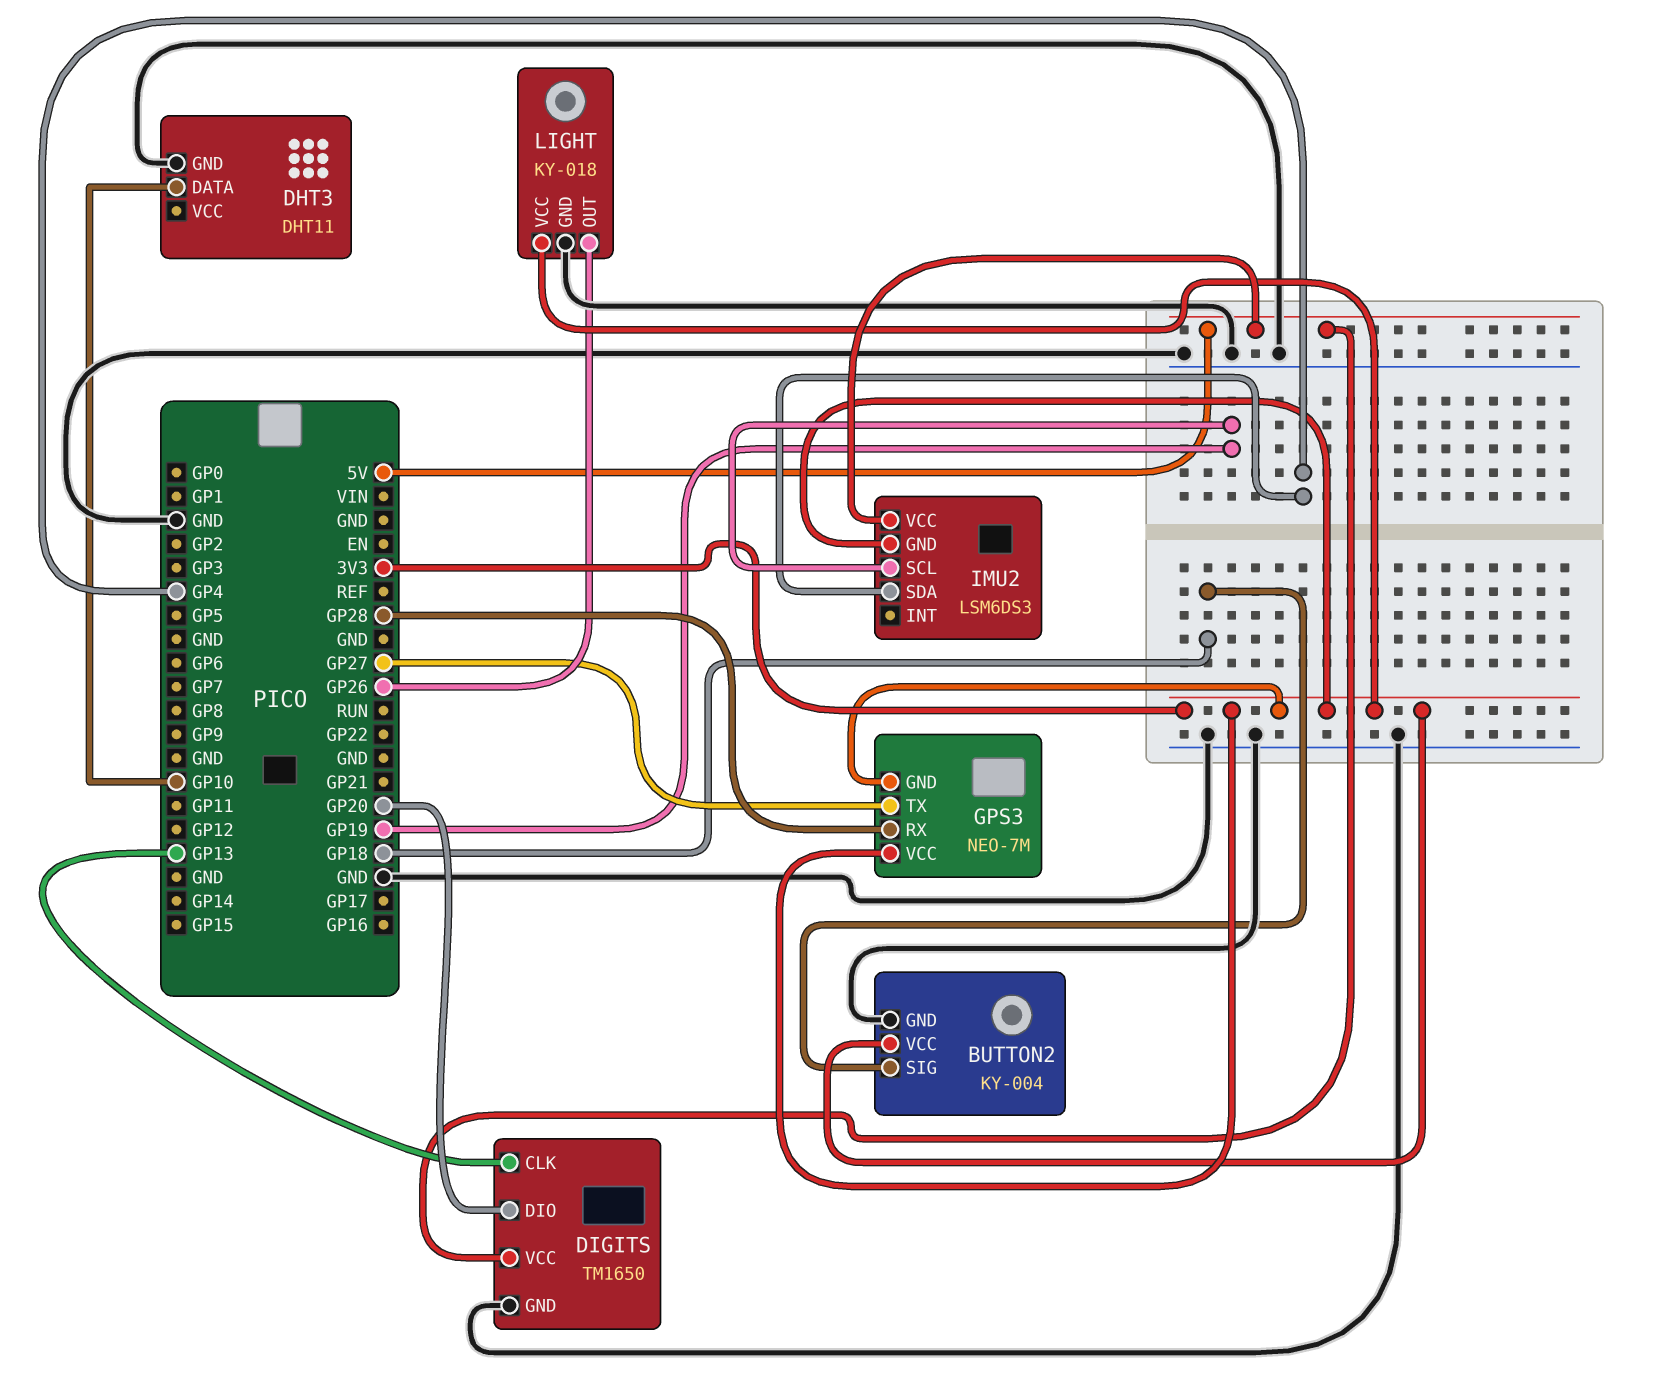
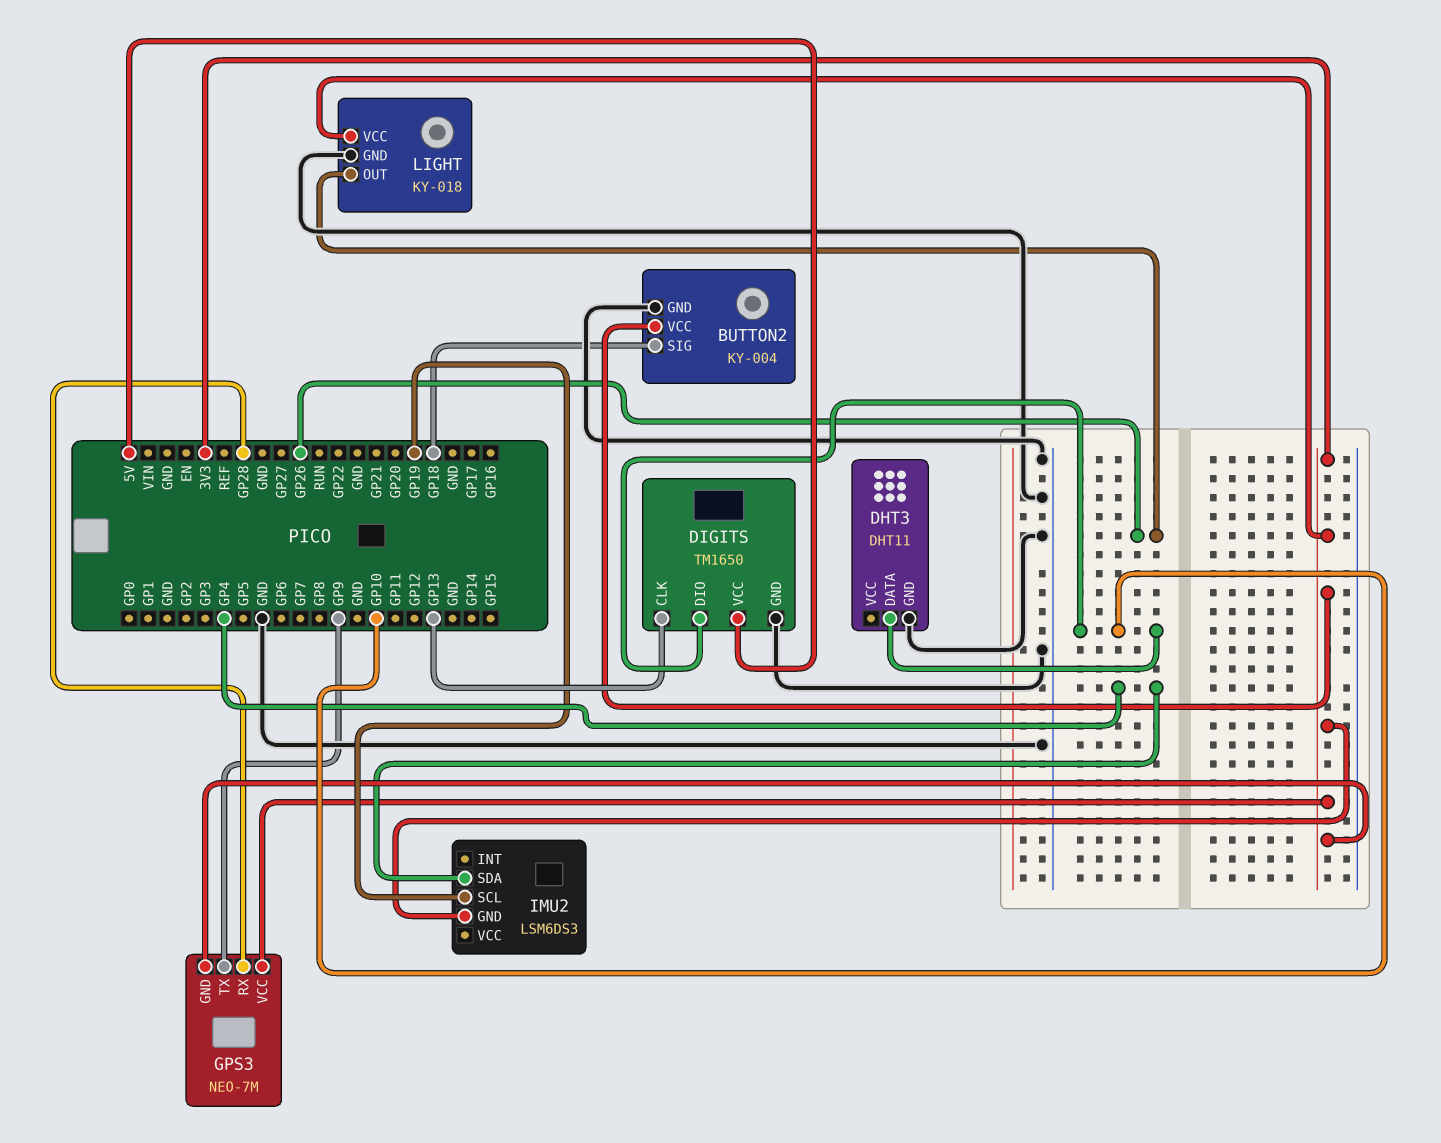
DIGITS pin DIO: GP20 -> GP10
GPS3 pin TX: GP27 -> GP9
IMU2 pin VCC: 5V -> none

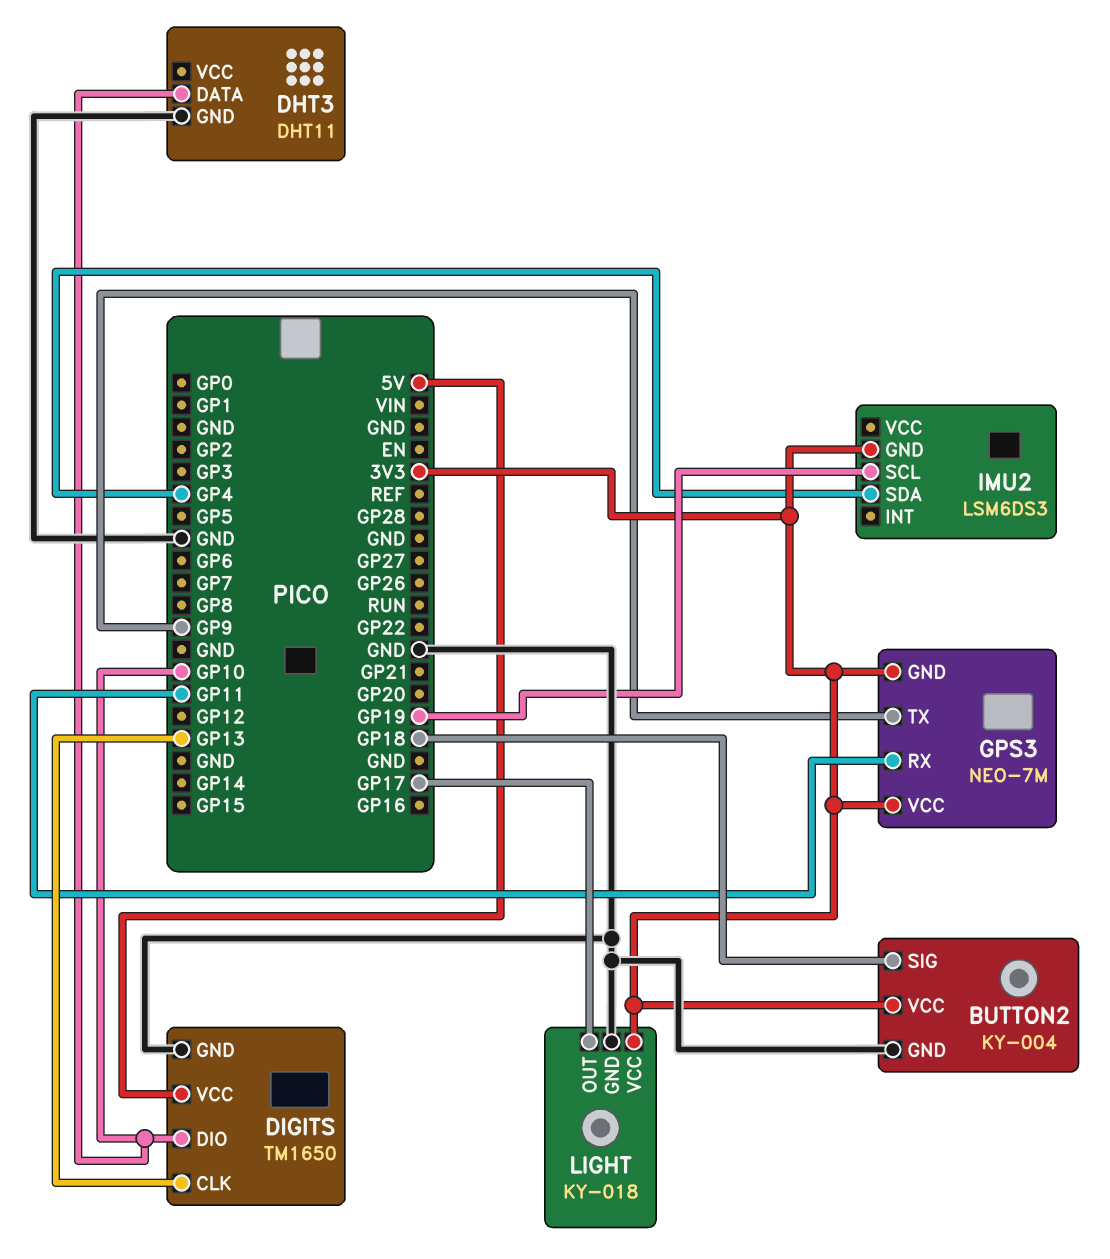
GPS3 pin RX: GP28 -> GP11
LIGHT pin OUT: GP26 -> GP17

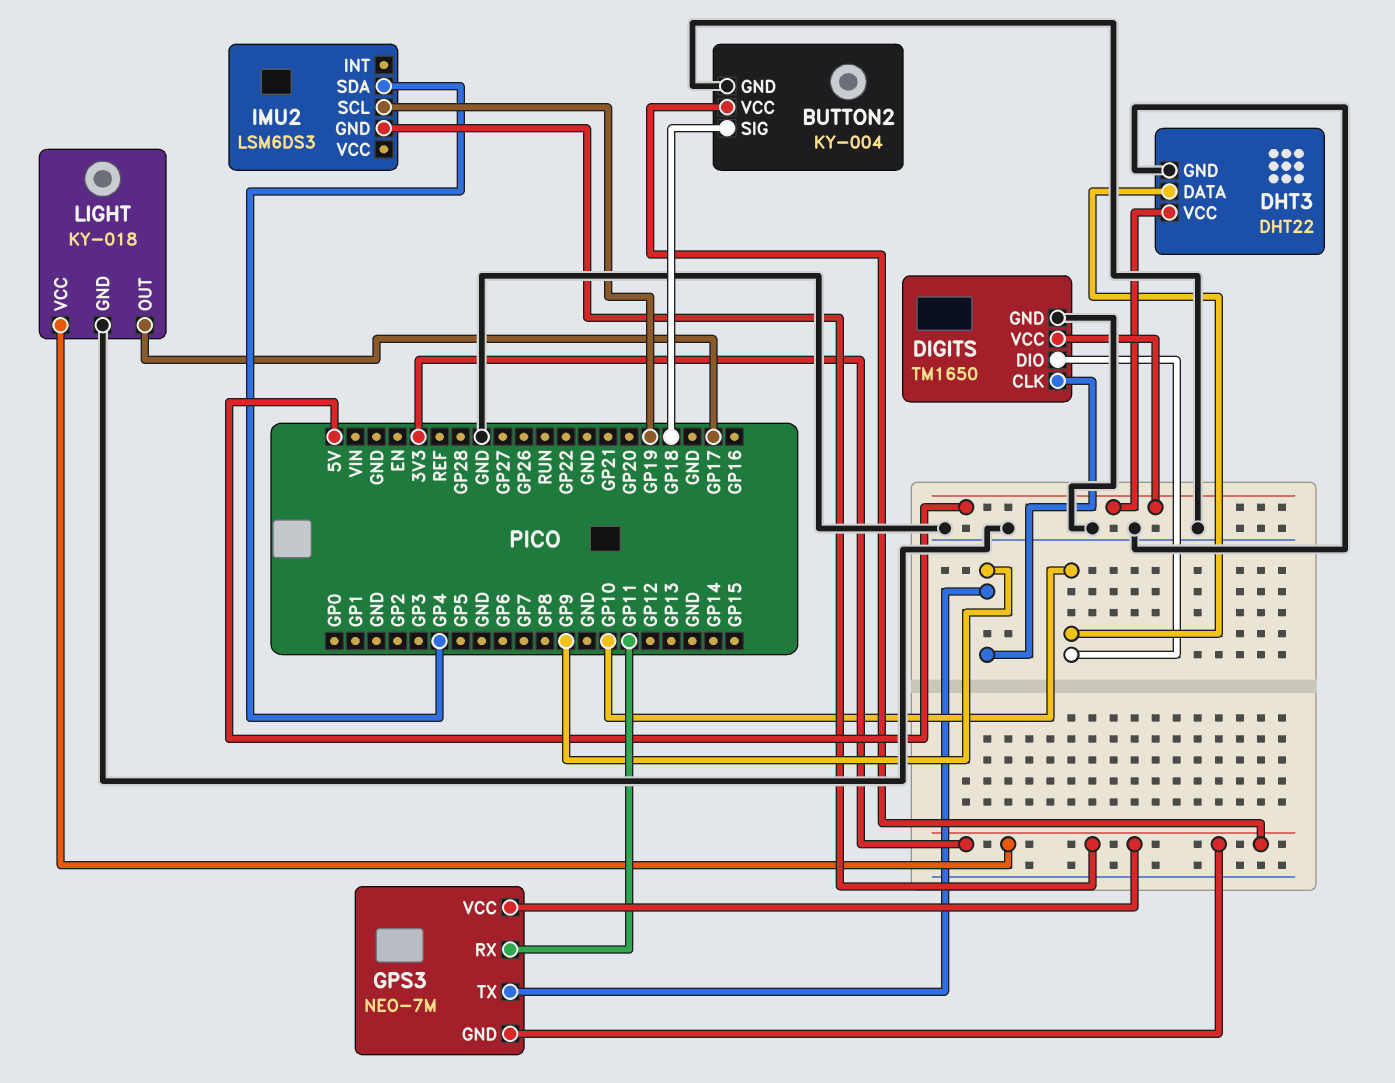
DHT3: DHT11 -> DHT22
DHT3 pin VCC: none -> 5V
DIGITS pin CLK: GP13 -> GP9

